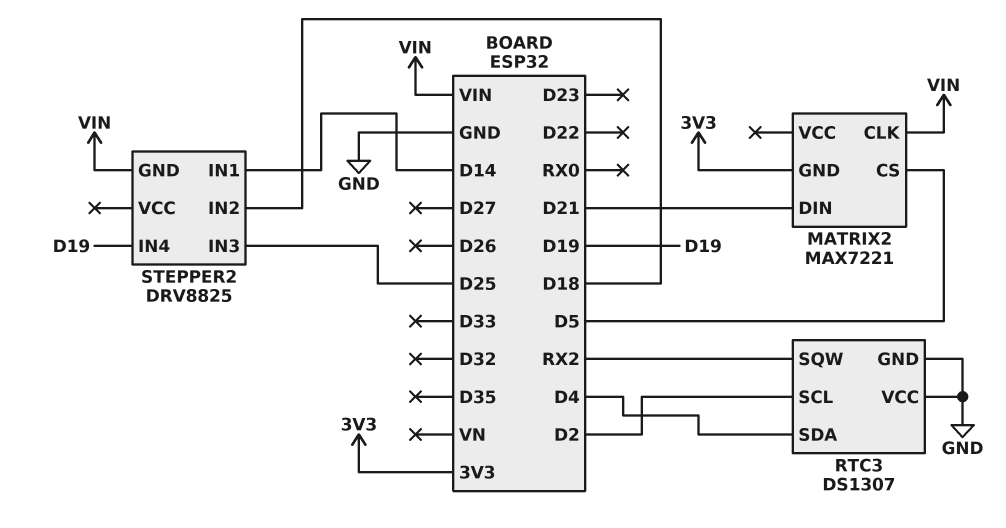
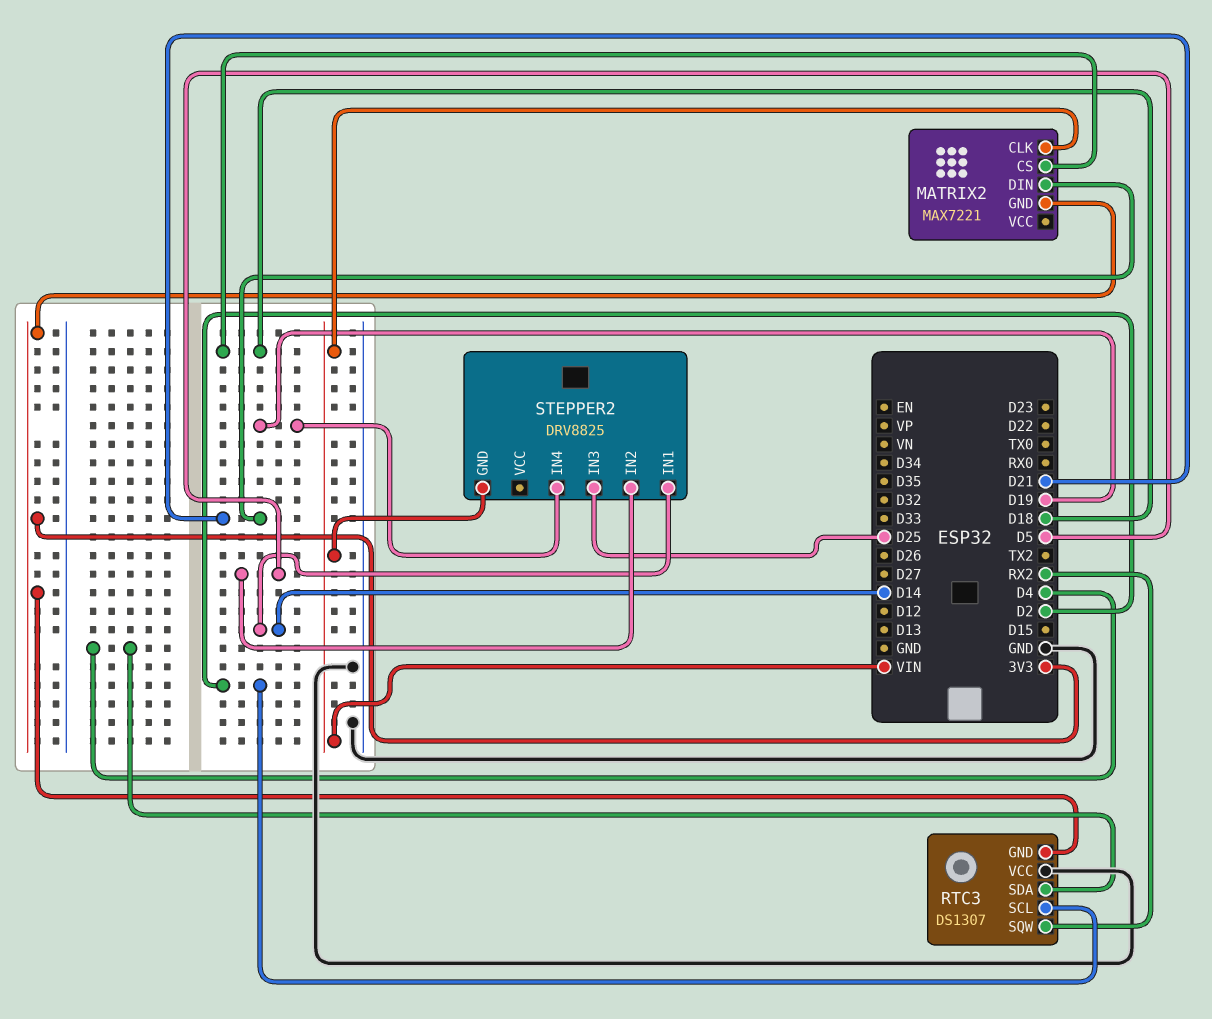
MATRIX2 pin CS: D5 -> D18
RTC3 pin GND: GND -> 3V3
STEPPER2 pin IN2: D18 -> D5

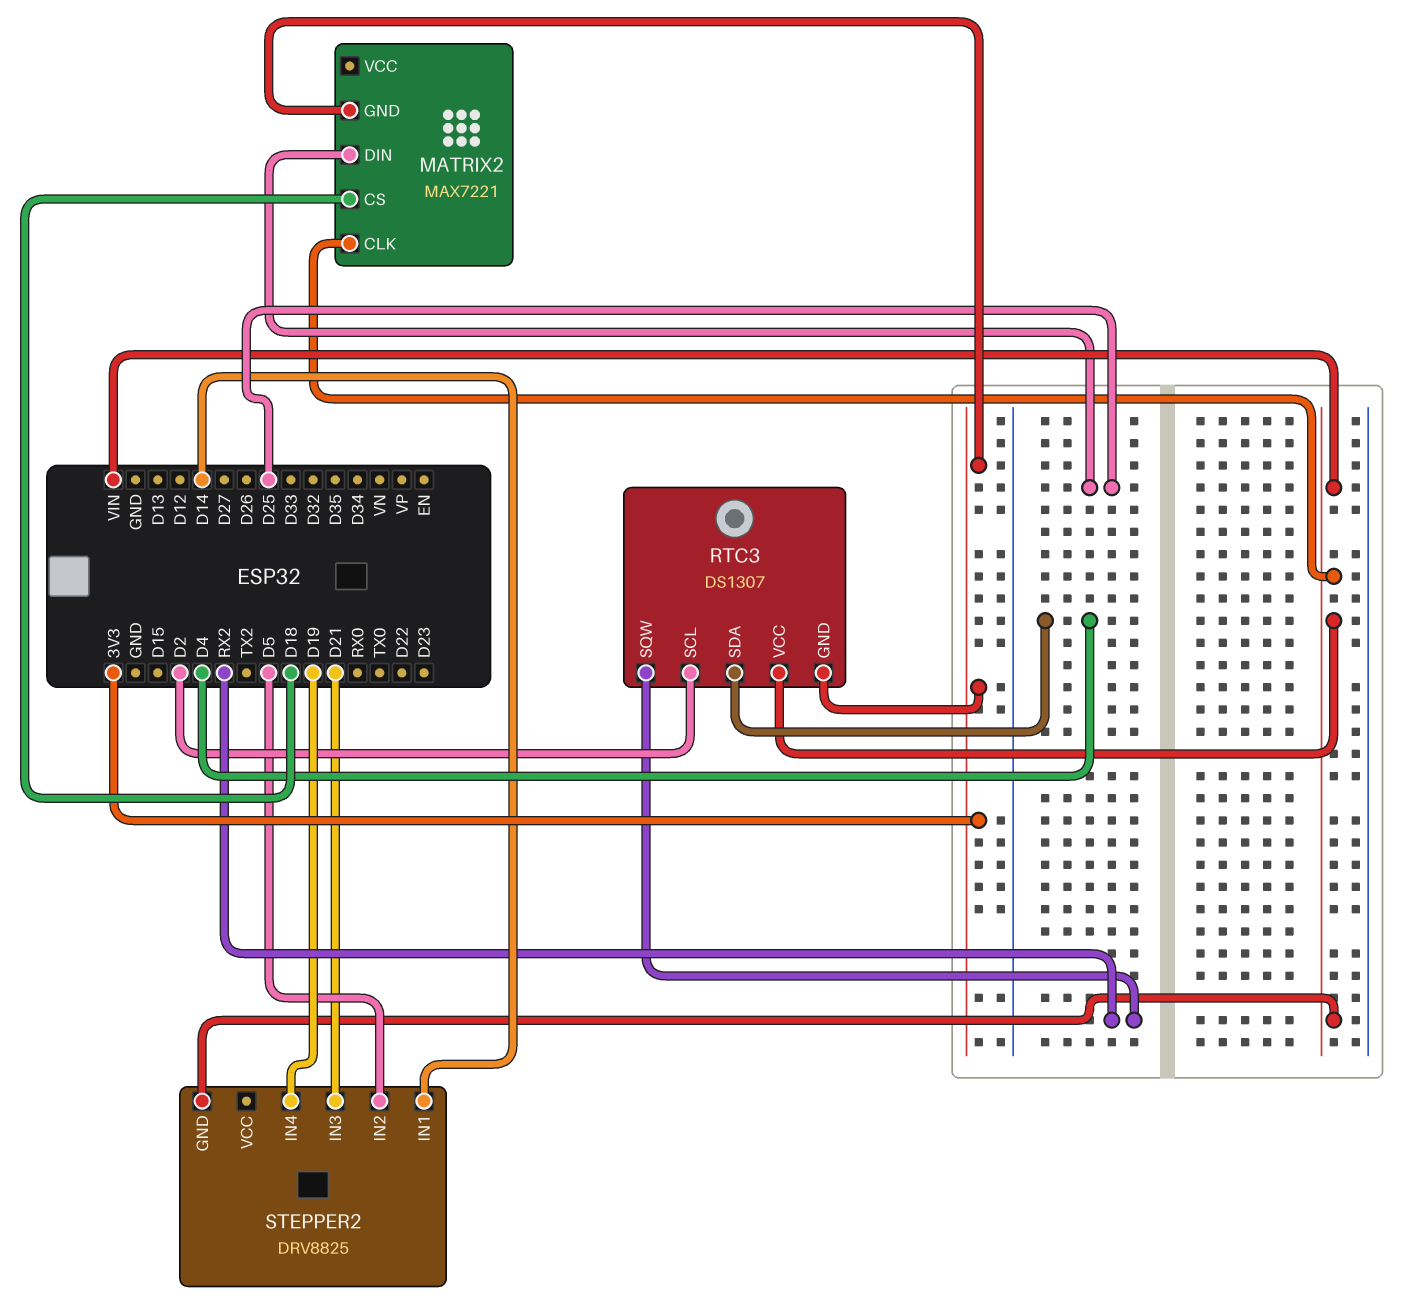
MATRIX2 pin DIN: D21 -> D25
RTC3 pin VCC: GND -> VIN
STEPPER2 pin IN3: D25 -> D21

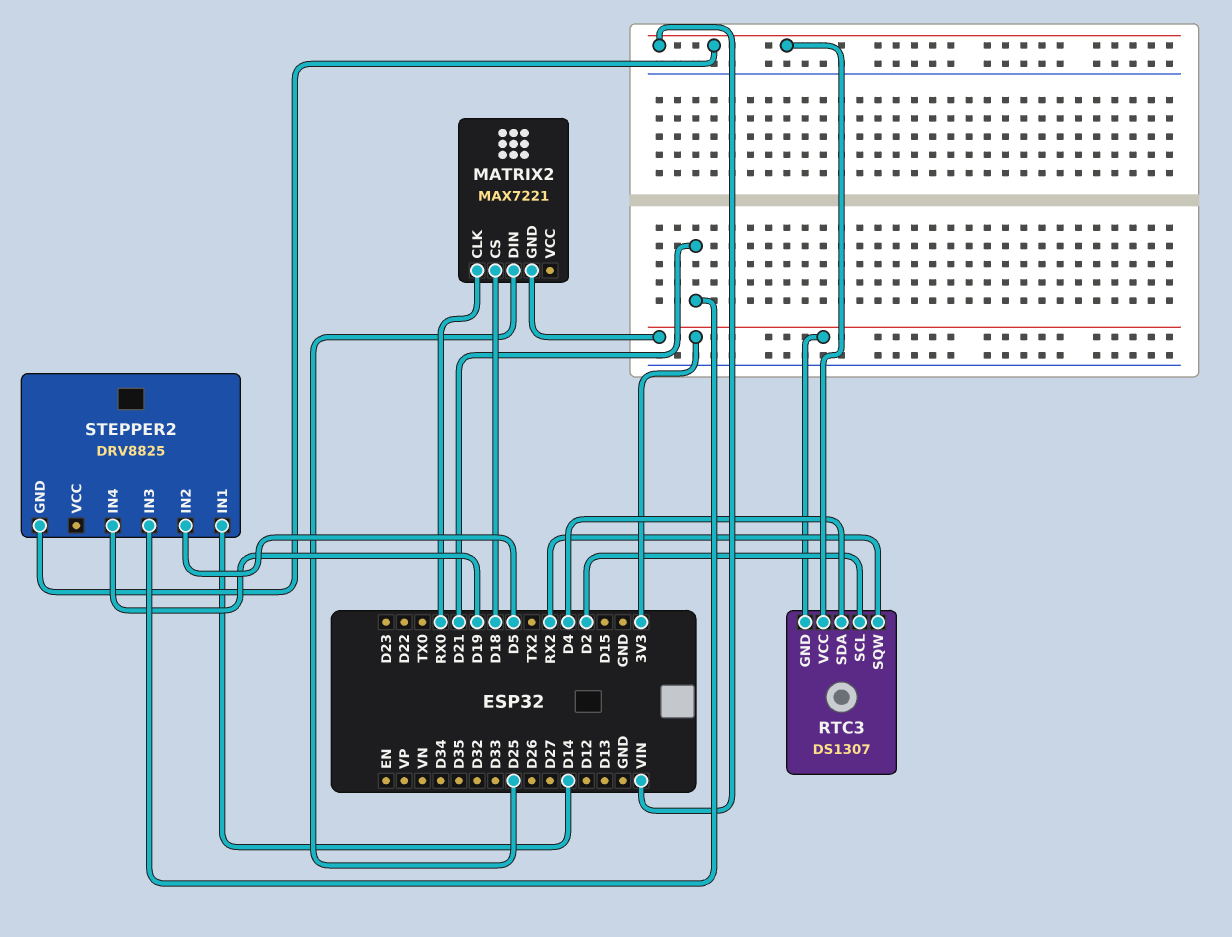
MATRIX2 pin CLK: VIN -> RX0

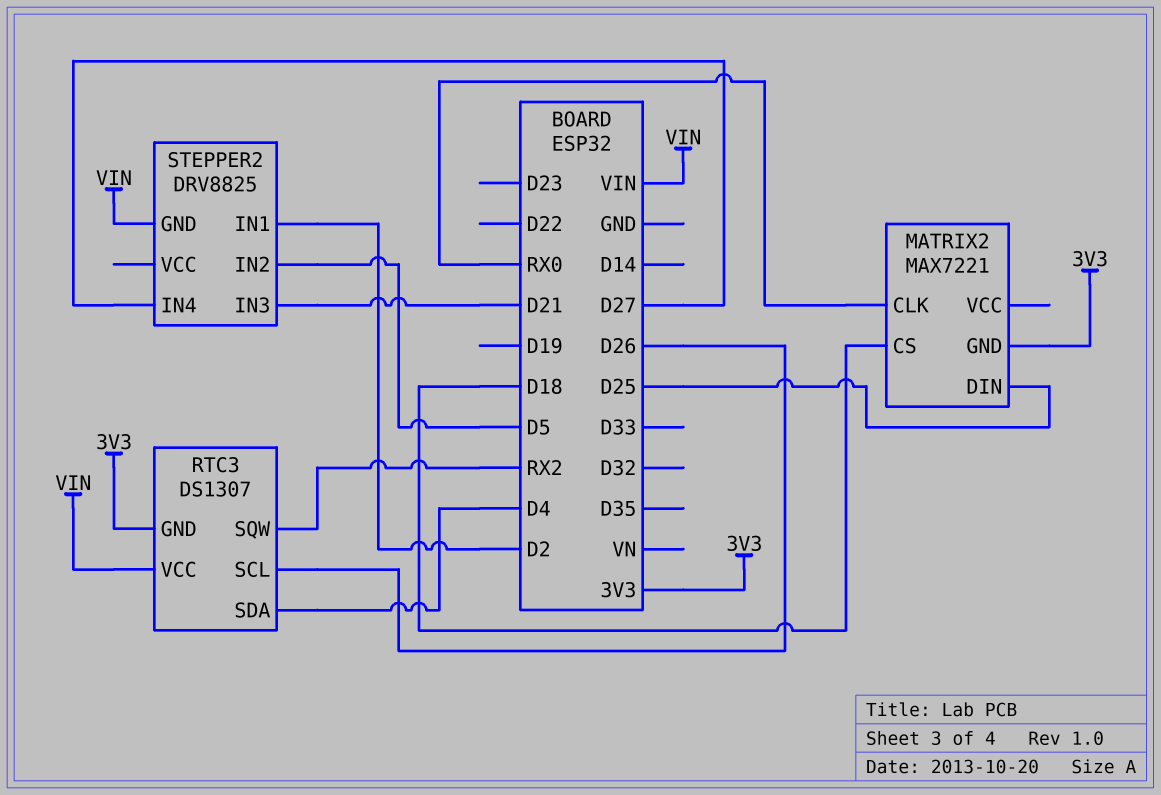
RTC3 pin SCL: D2 -> D26
STEPPER2 pin IN1: D14 -> D2
STEPPER2 pin IN4: D19 -> D27

